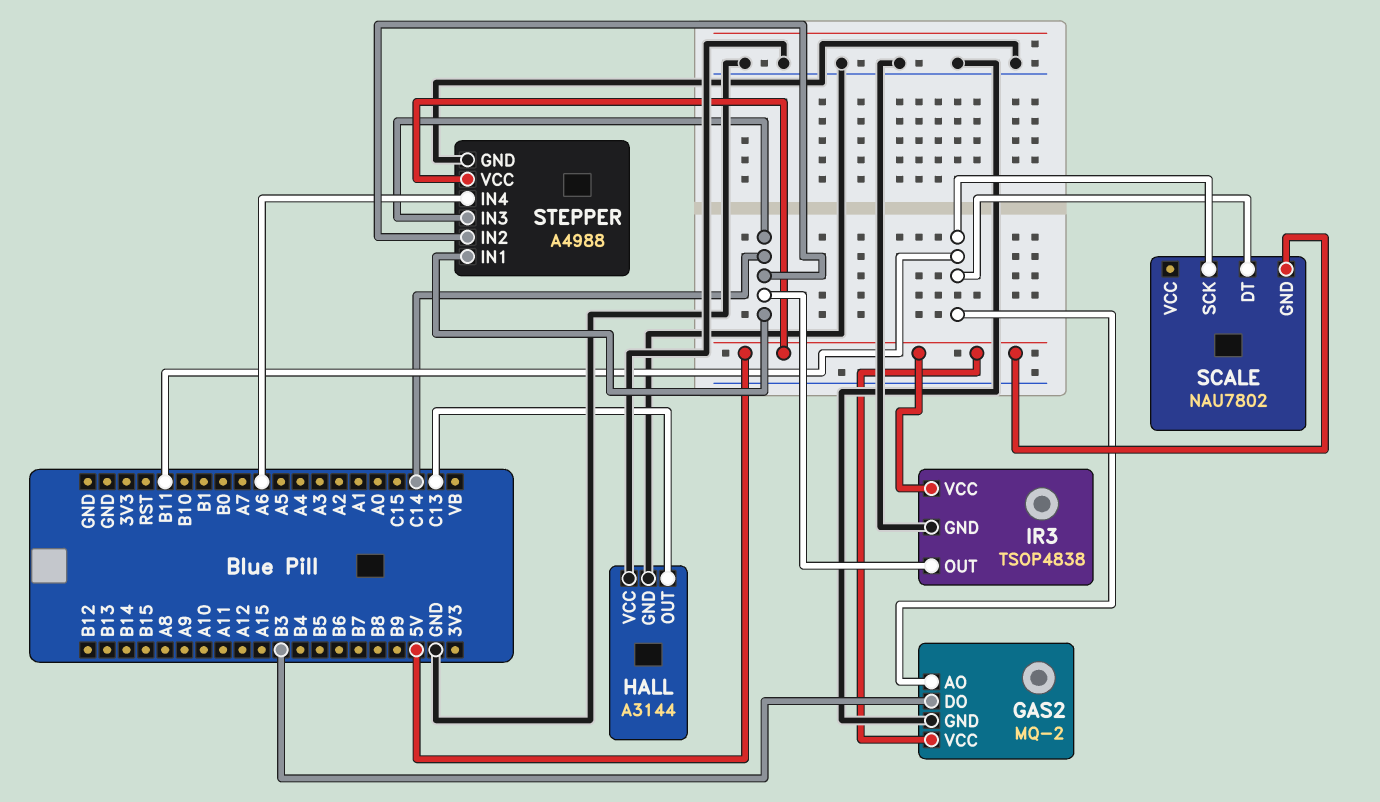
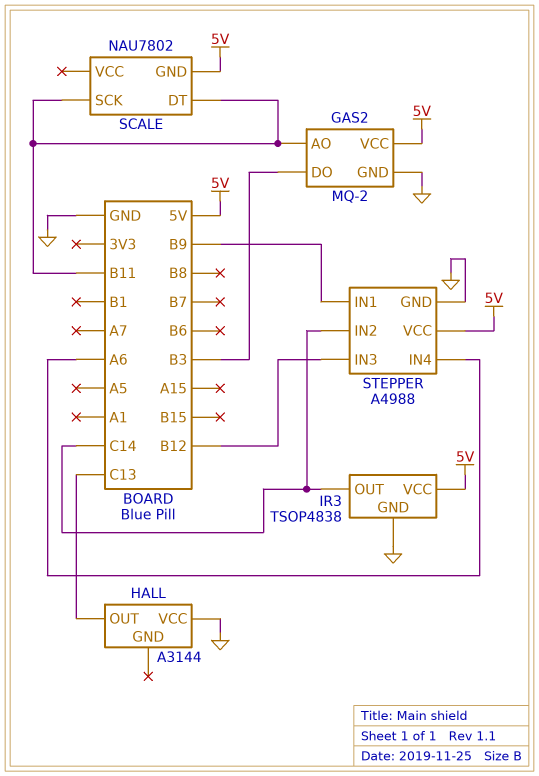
HALL pin GND: GND -> none
STEPPER pin IN1: C14 -> B9
STEPPER pin IN3: C14 -> B12

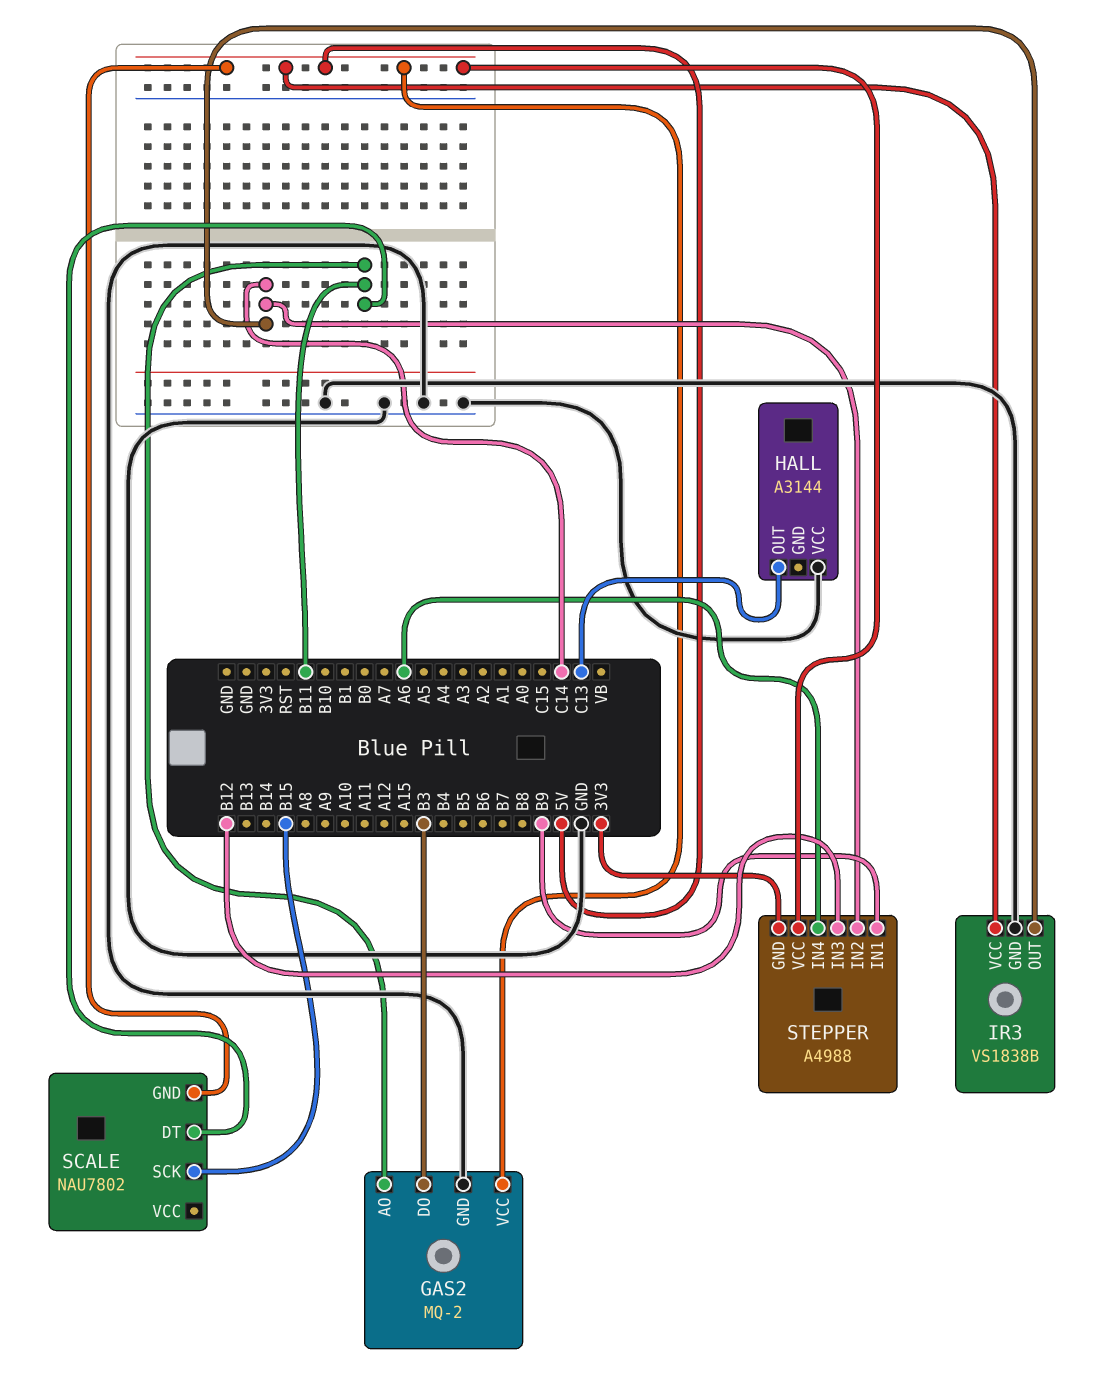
IR3: TSOP4838 -> VS1838B
SCALE pin SCK: B11 -> B15
STEPPER pin GND: GND -> 3V3

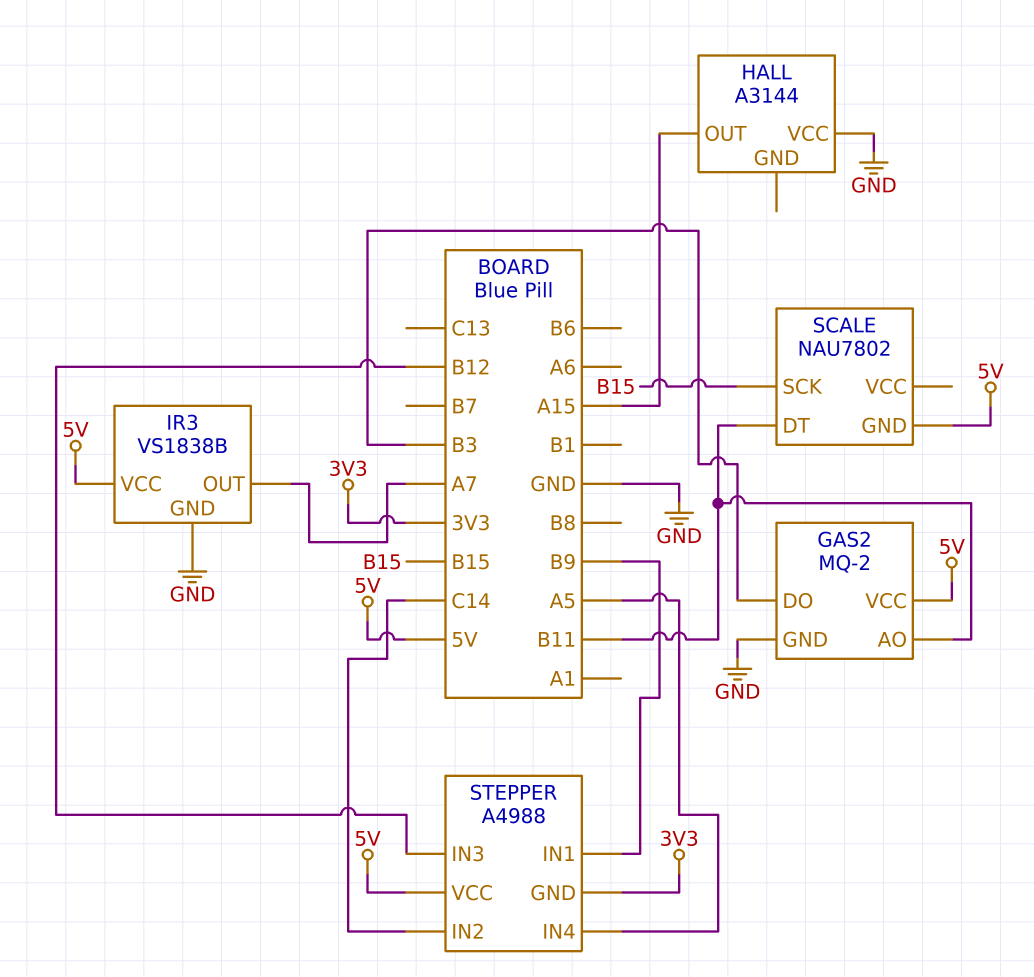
HALL pin OUT: C13 -> A15
IR3 pin OUT: C14 -> A7
STEPPER pin IN4: A6 -> A5

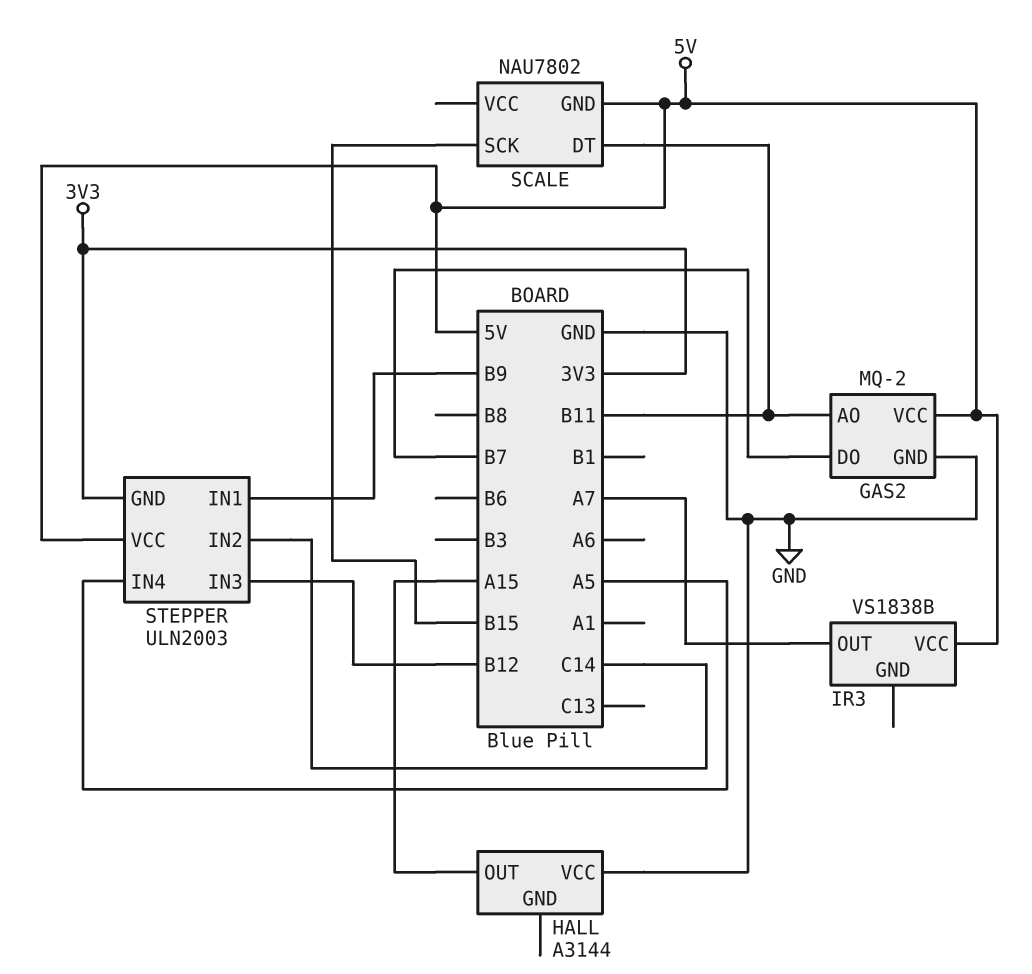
GAS2 pin DO: B3 -> B7
IR3 pin GND: GND -> none
STEPPER: A4988 -> ULN2003

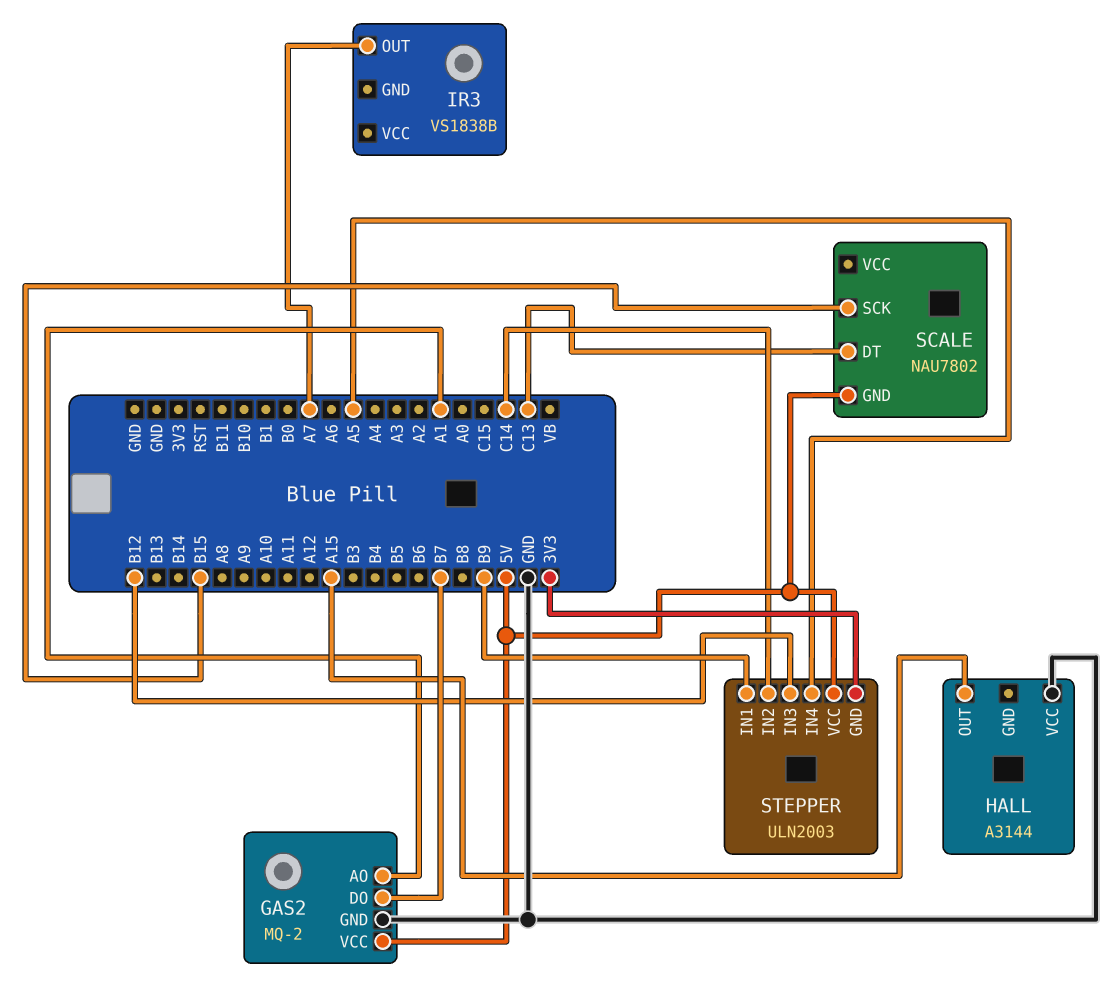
GAS2 pin AO: B11 -> A1
IR3 pin VCC: 5V -> none
SCALE pin DT: B11 -> C13

